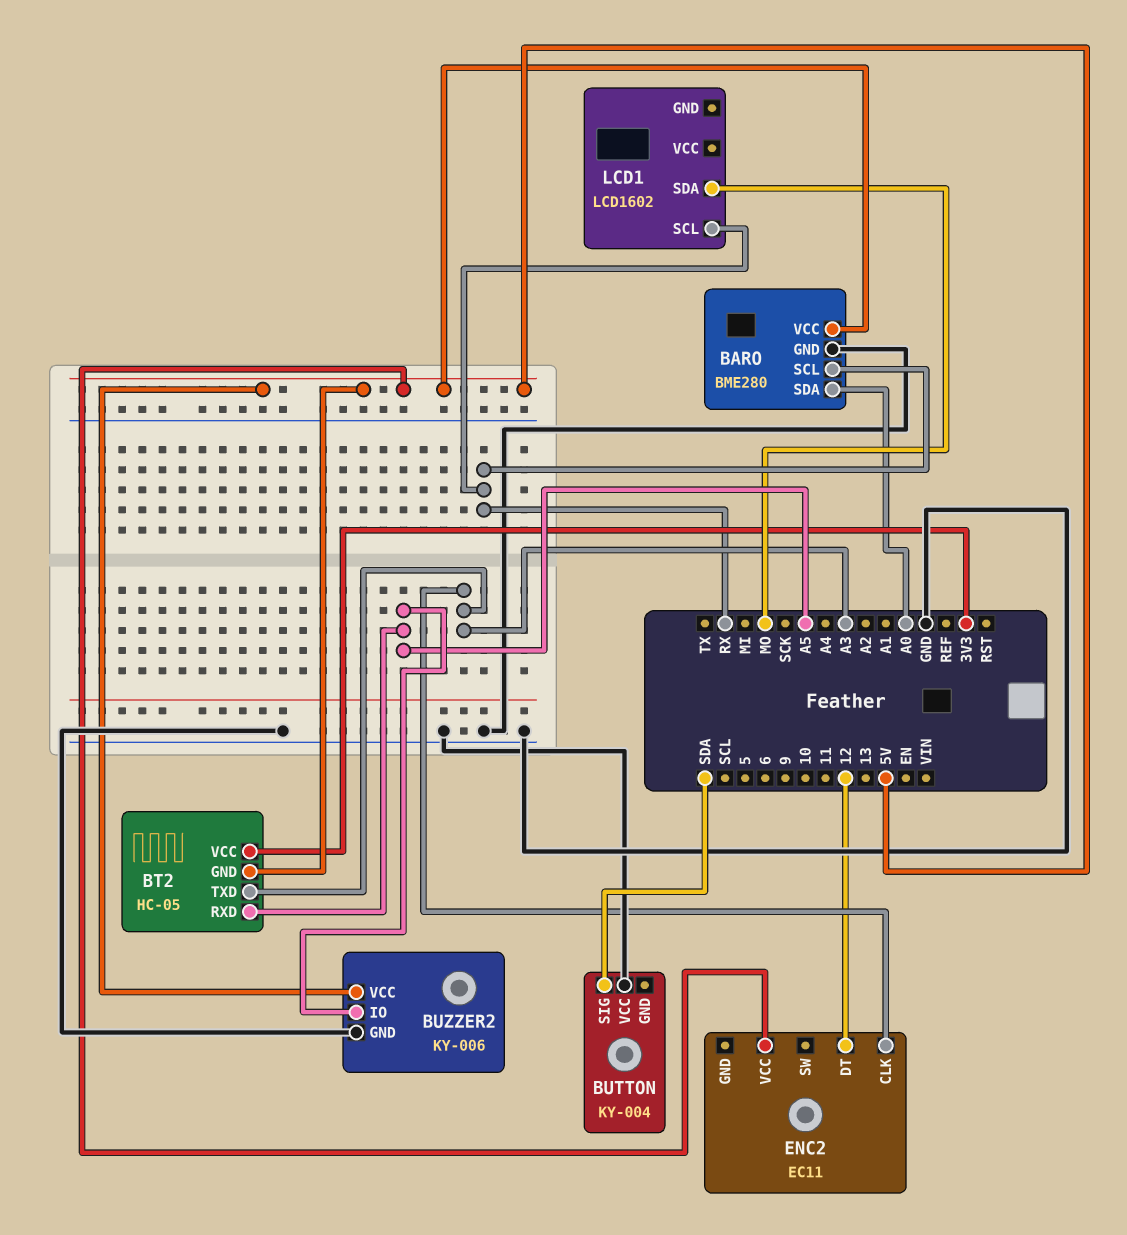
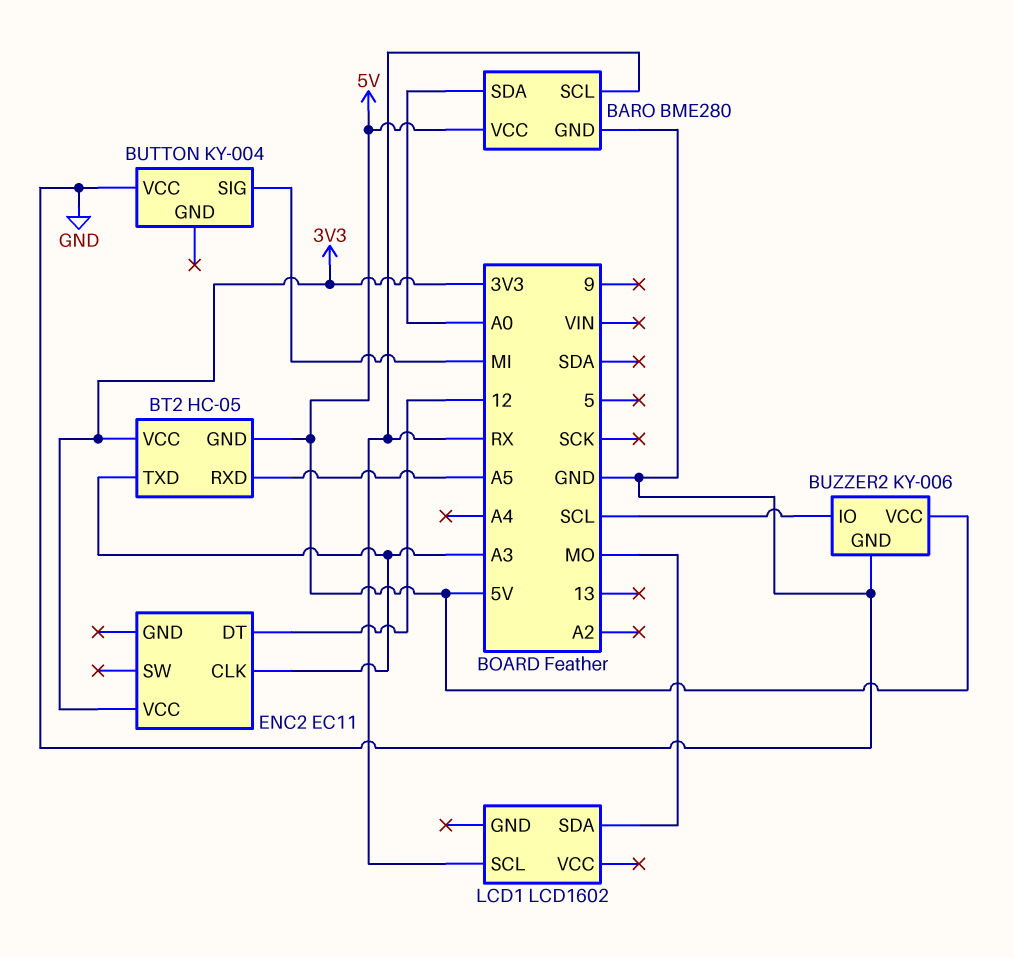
BUTTON pin SIG: SDA -> MI
BUZZER2 pin IO: A5 -> SCL
ENC2 pin VCC: 5V -> 3V3

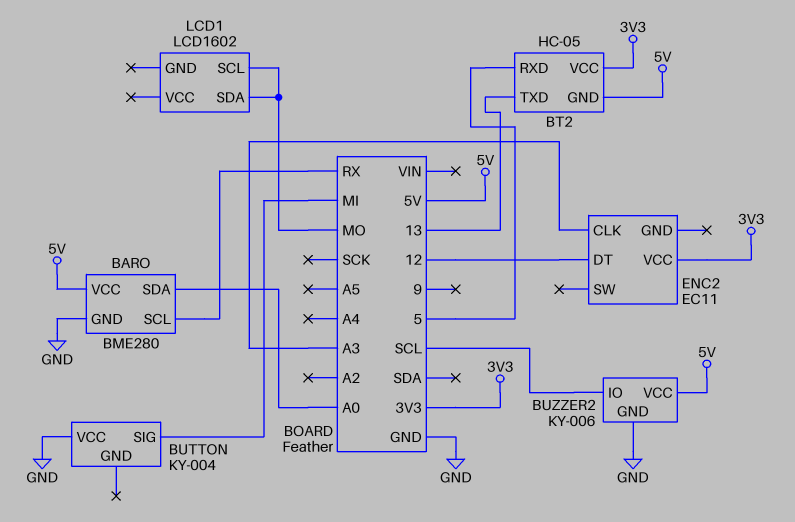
BT2 pin RXD: A5 -> 5
BT2 pin TXD: A3 -> 13
LCD1 pin SCL: RX -> MO

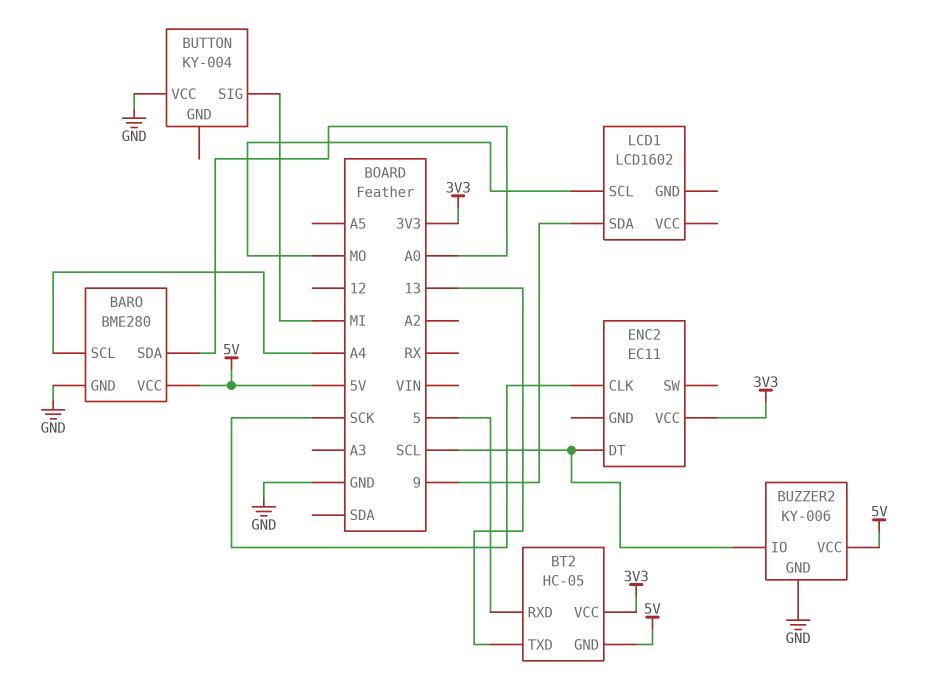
BARO pin SCL: RX -> A4
ENC2 pin CLK: A3 -> SCK
ENC2 pin DT: 12 -> SCL
LCD1 pin SDA: MO -> 9

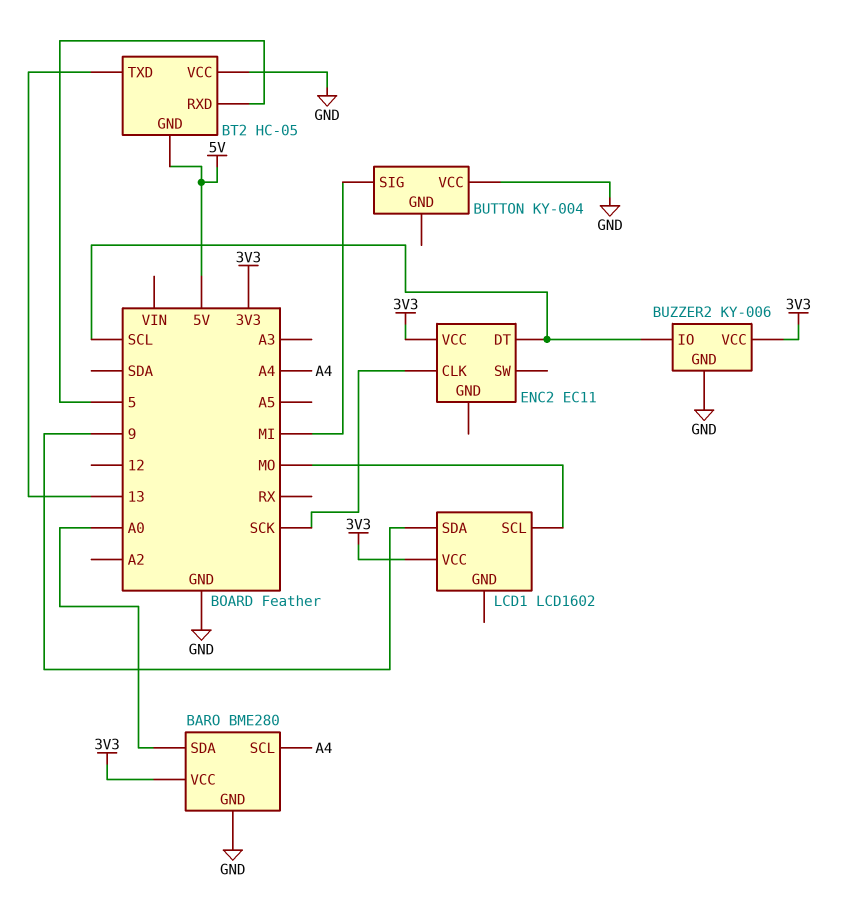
BARO pin VCC: 5V -> 3V3
BT2 pin VCC: 3V3 -> GND
BUZZER2 pin VCC: 5V -> 3V3
LCD1 pin VCC: none -> 3V3

